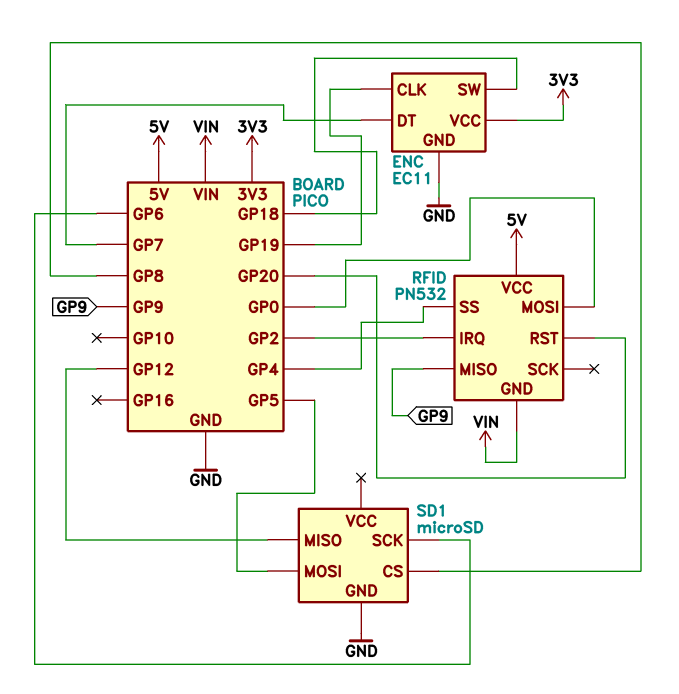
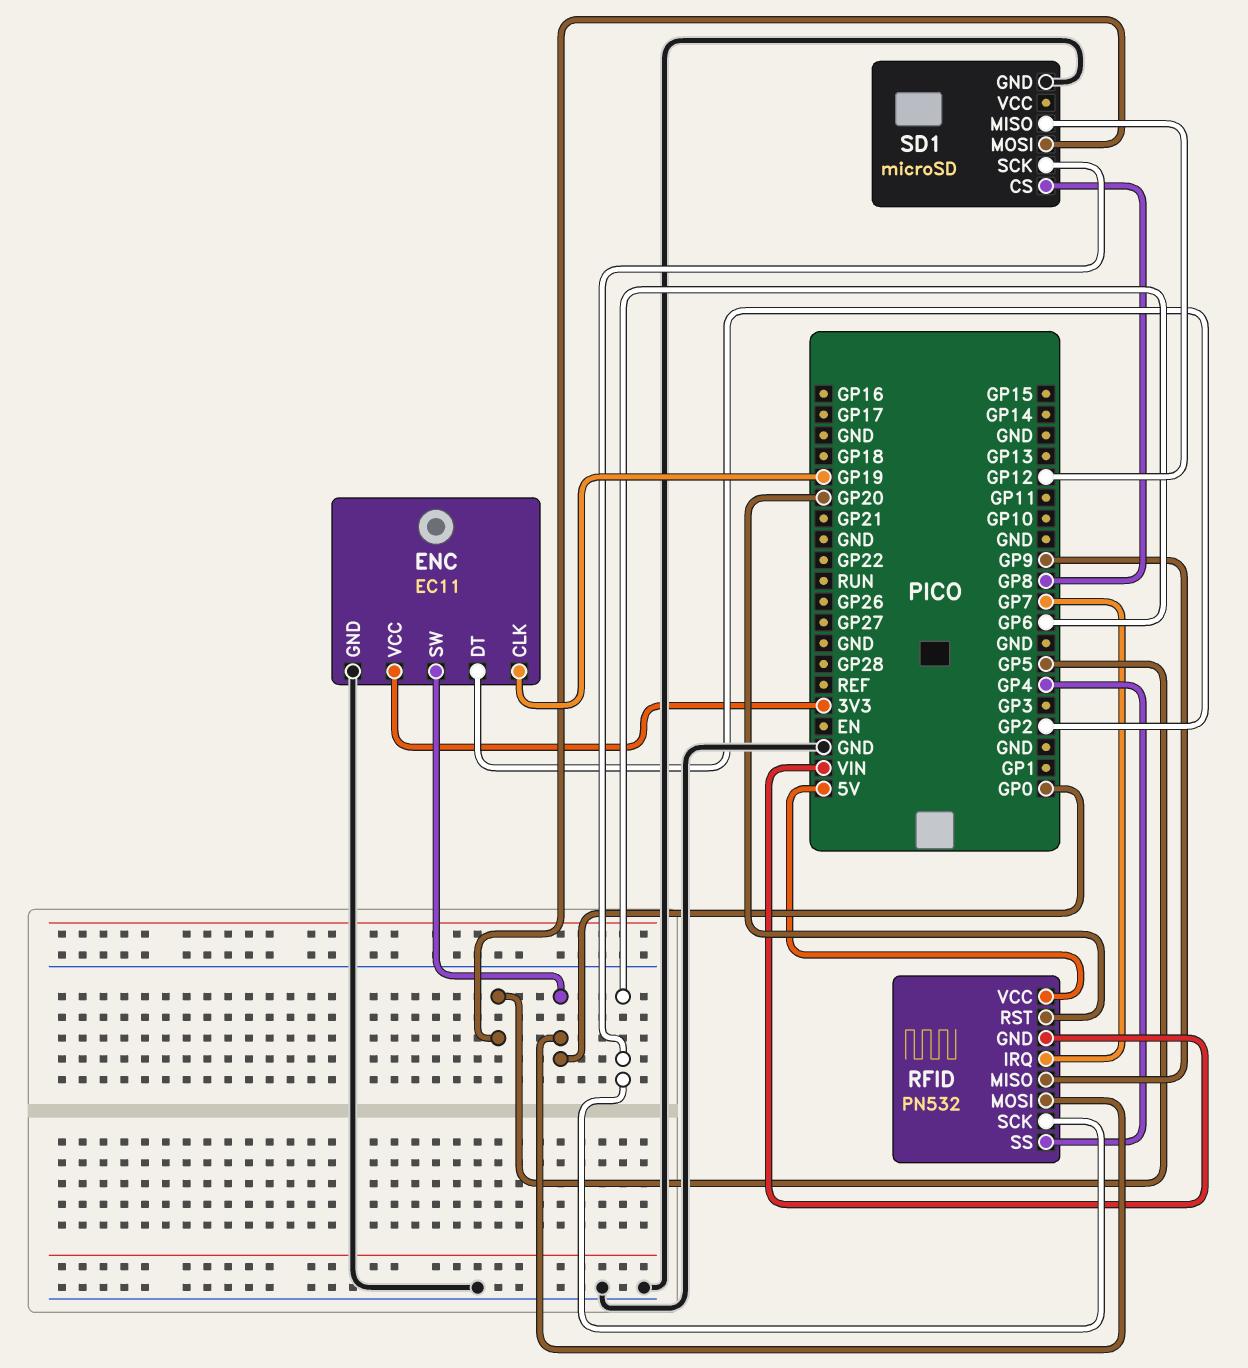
ENC pin DT: GP7 -> GP2
ENC pin SW: GP18 -> GP0
RFID pin IRQ: GP2 -> GP7
RFID pin SCK: none -> GP6

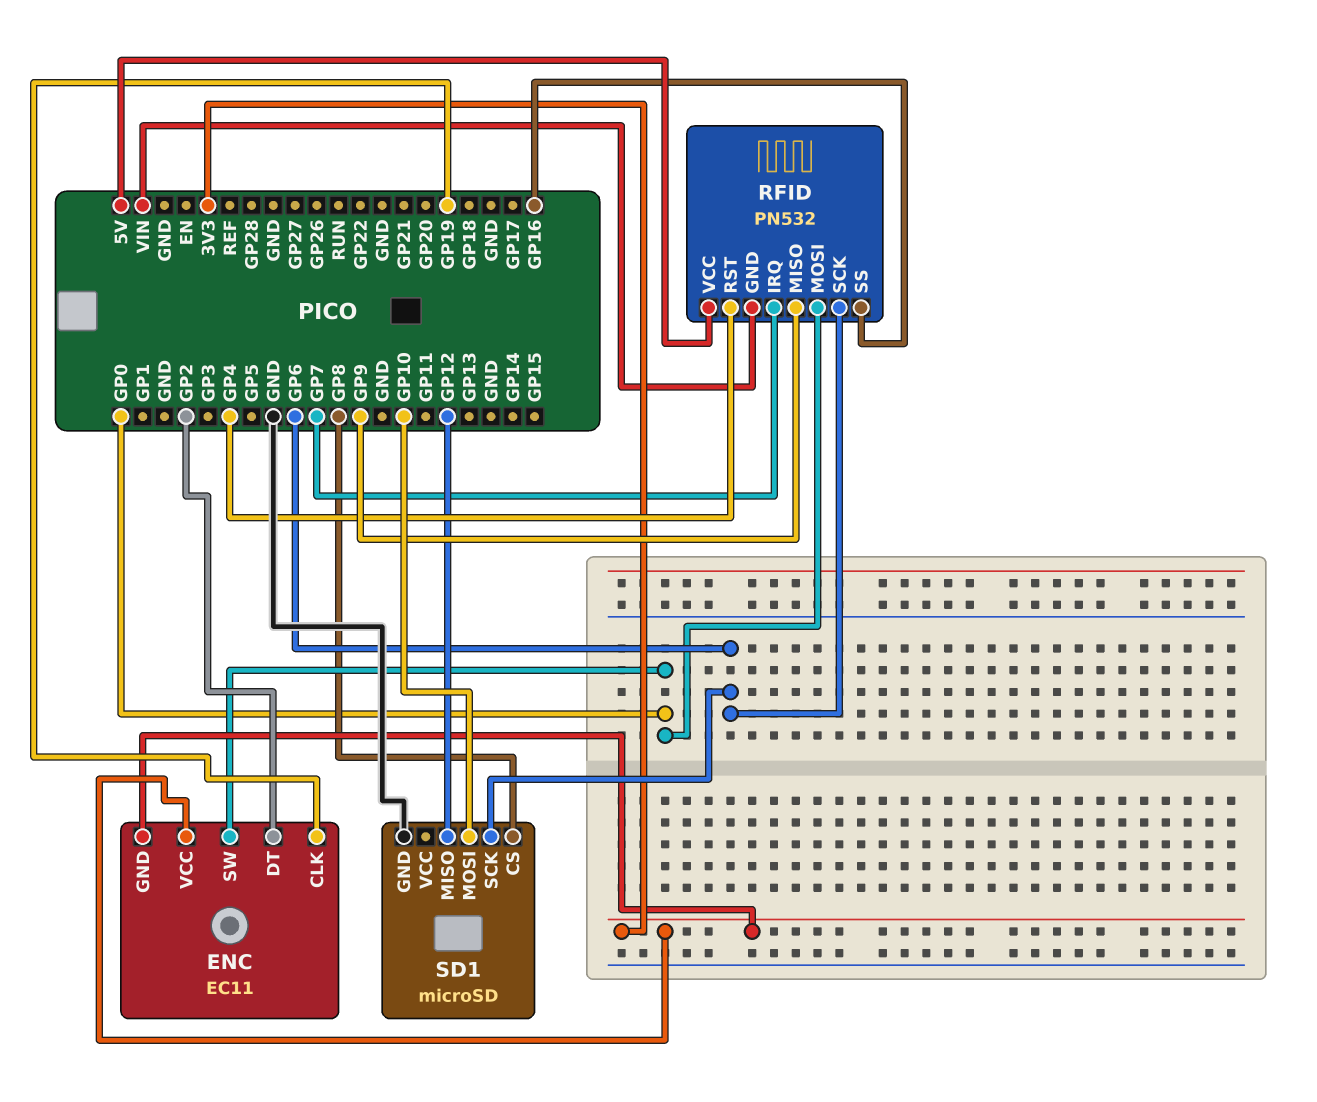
ENC pin GND: GND -> 3V3
RFID pin RST: GP20 -> GP4
RFID pin SS: GP4 -> GP16
SD1 pin MOSI: GP5 -> GP10

